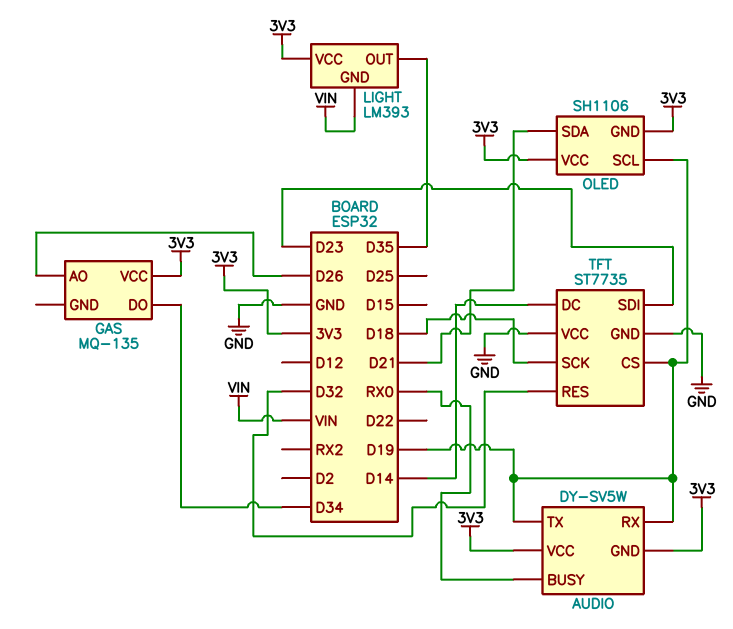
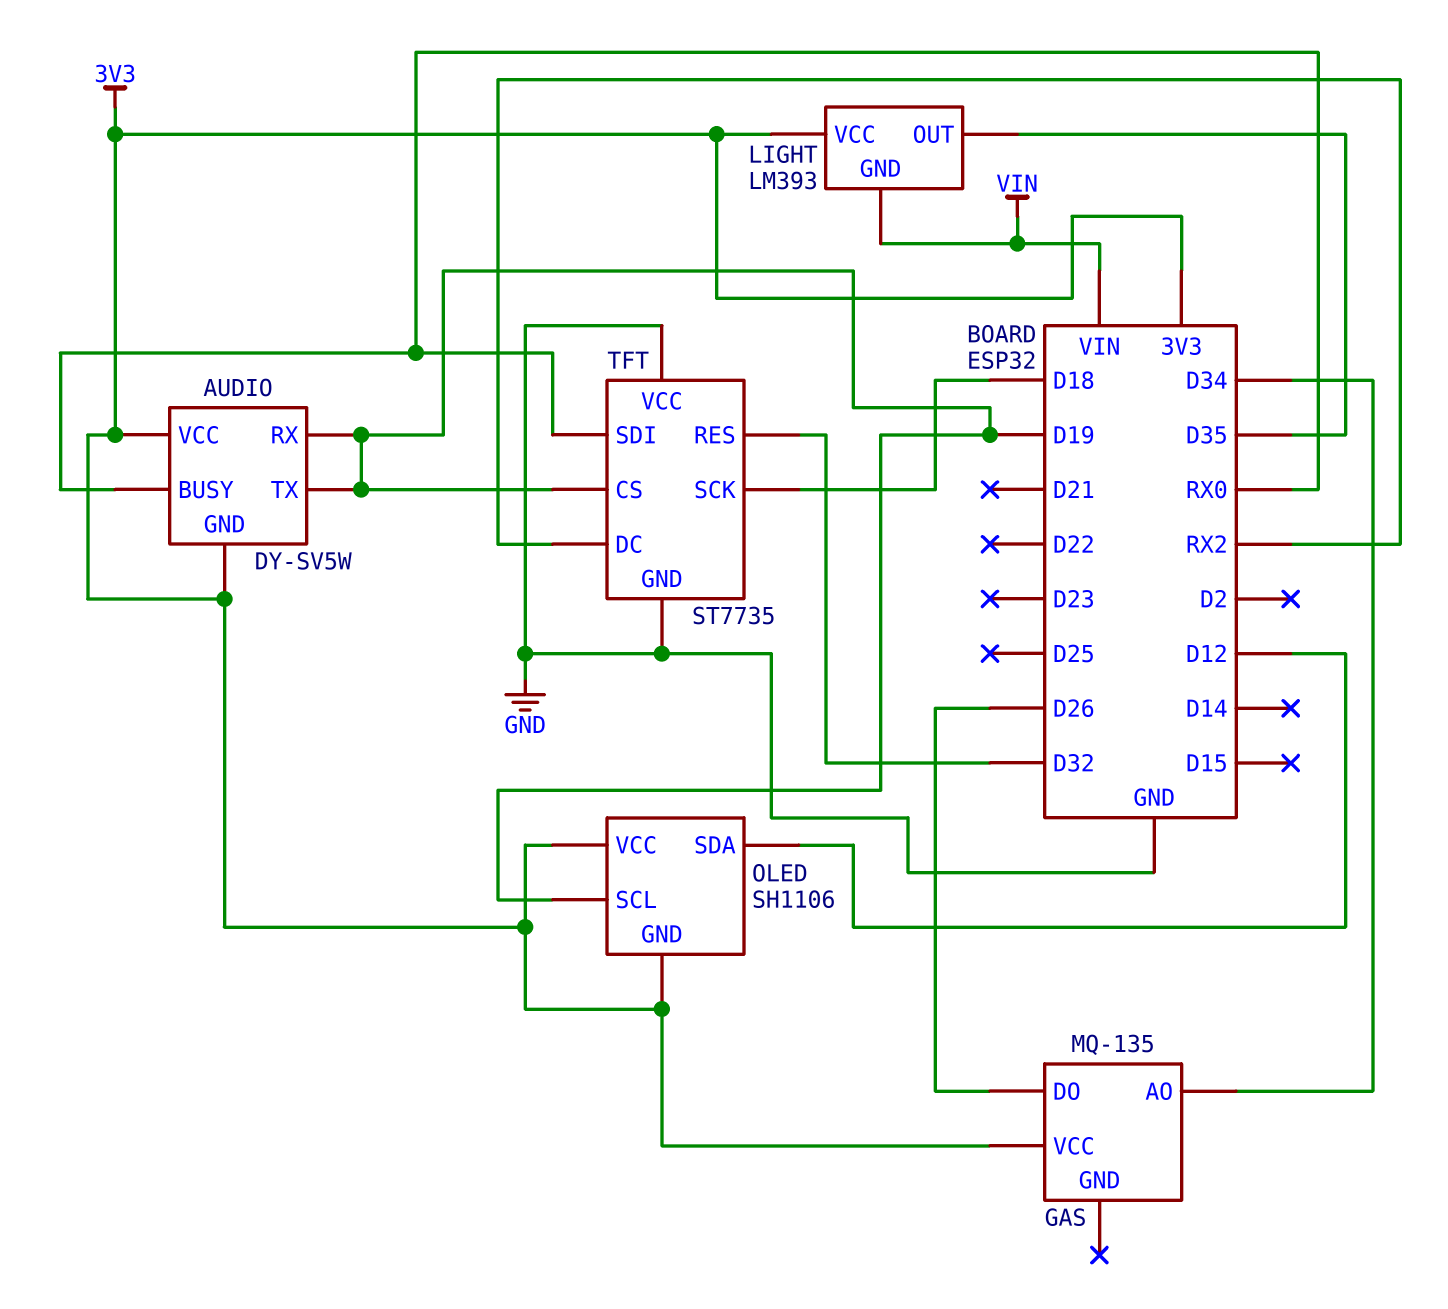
GAS pin AO: D26 -> D34
GAS pin DO: D34 -> D26
OLED pin SDA: D21 -> D12
TFT pin DC: D14 -> RX2
TFT pin SDI: D23 -> RX0

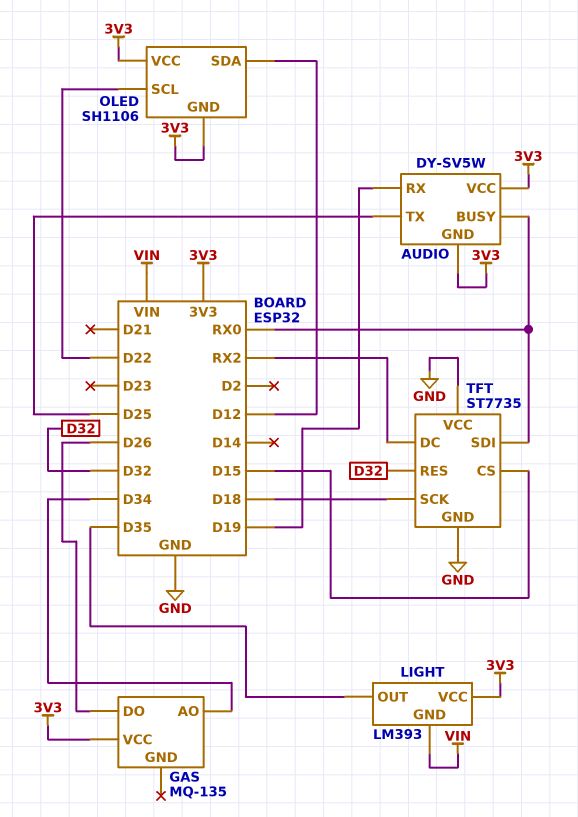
AUDIO pin TX: D19 -> D25
OLED pin SCL: D19 -> D22
TFT pin CS: D19 -> D15

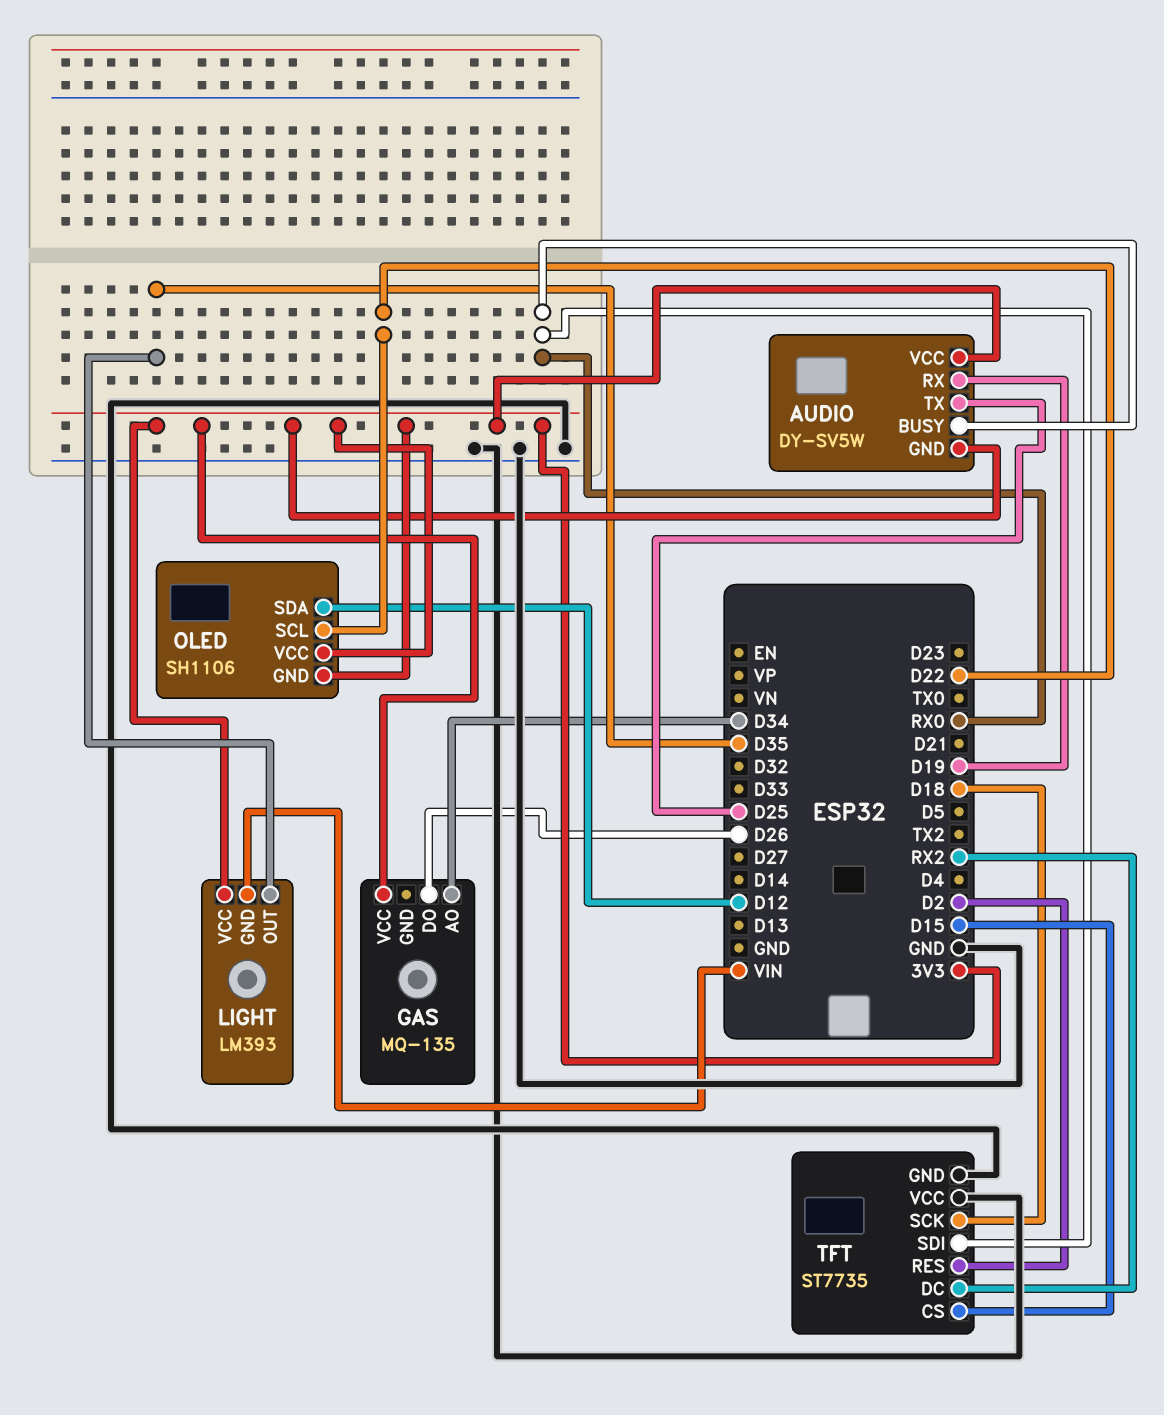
TFT pin RES: D32 -> D2

